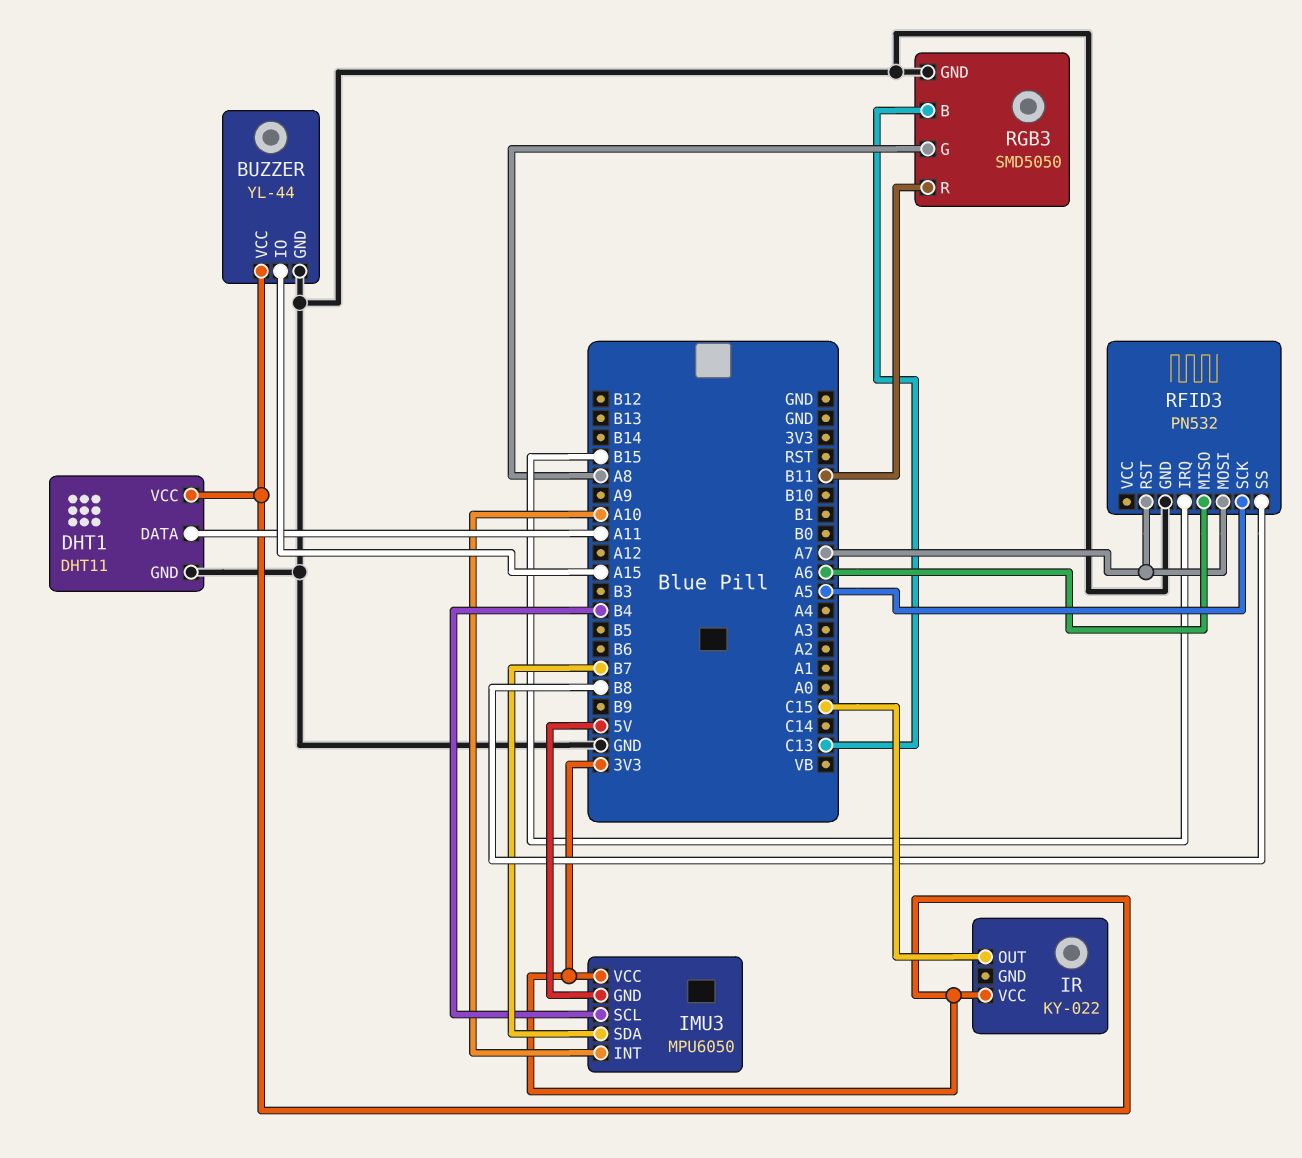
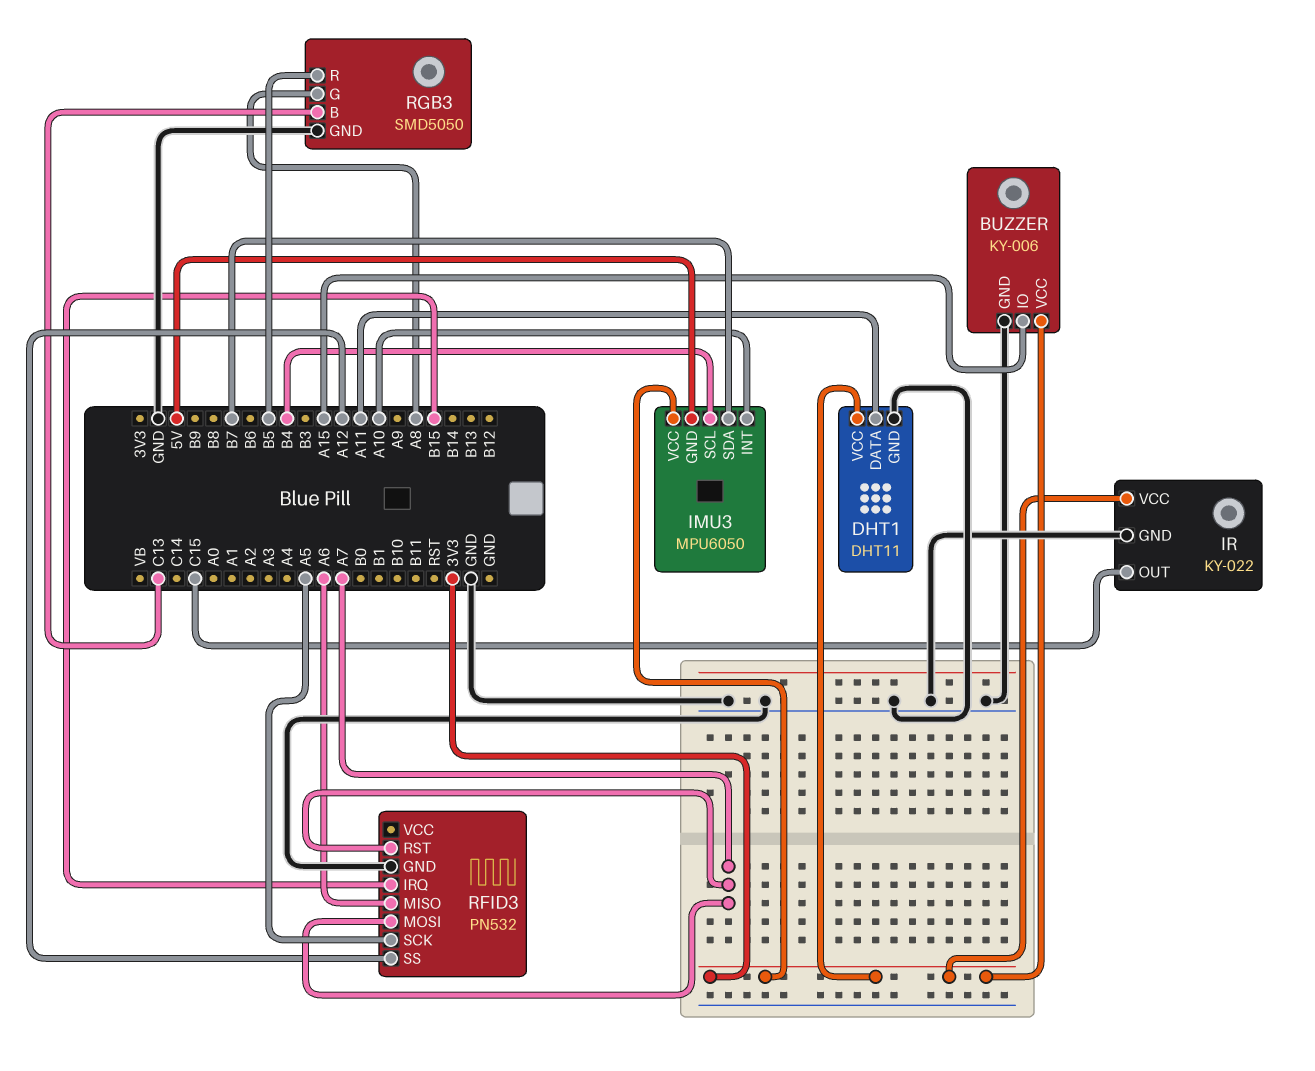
BUZZER: YL-44 -> KY-006
IR pin GND: none -> GND
RFID3 pin SS: B8 -> A12
RGB3 pin R: B11 -> B5

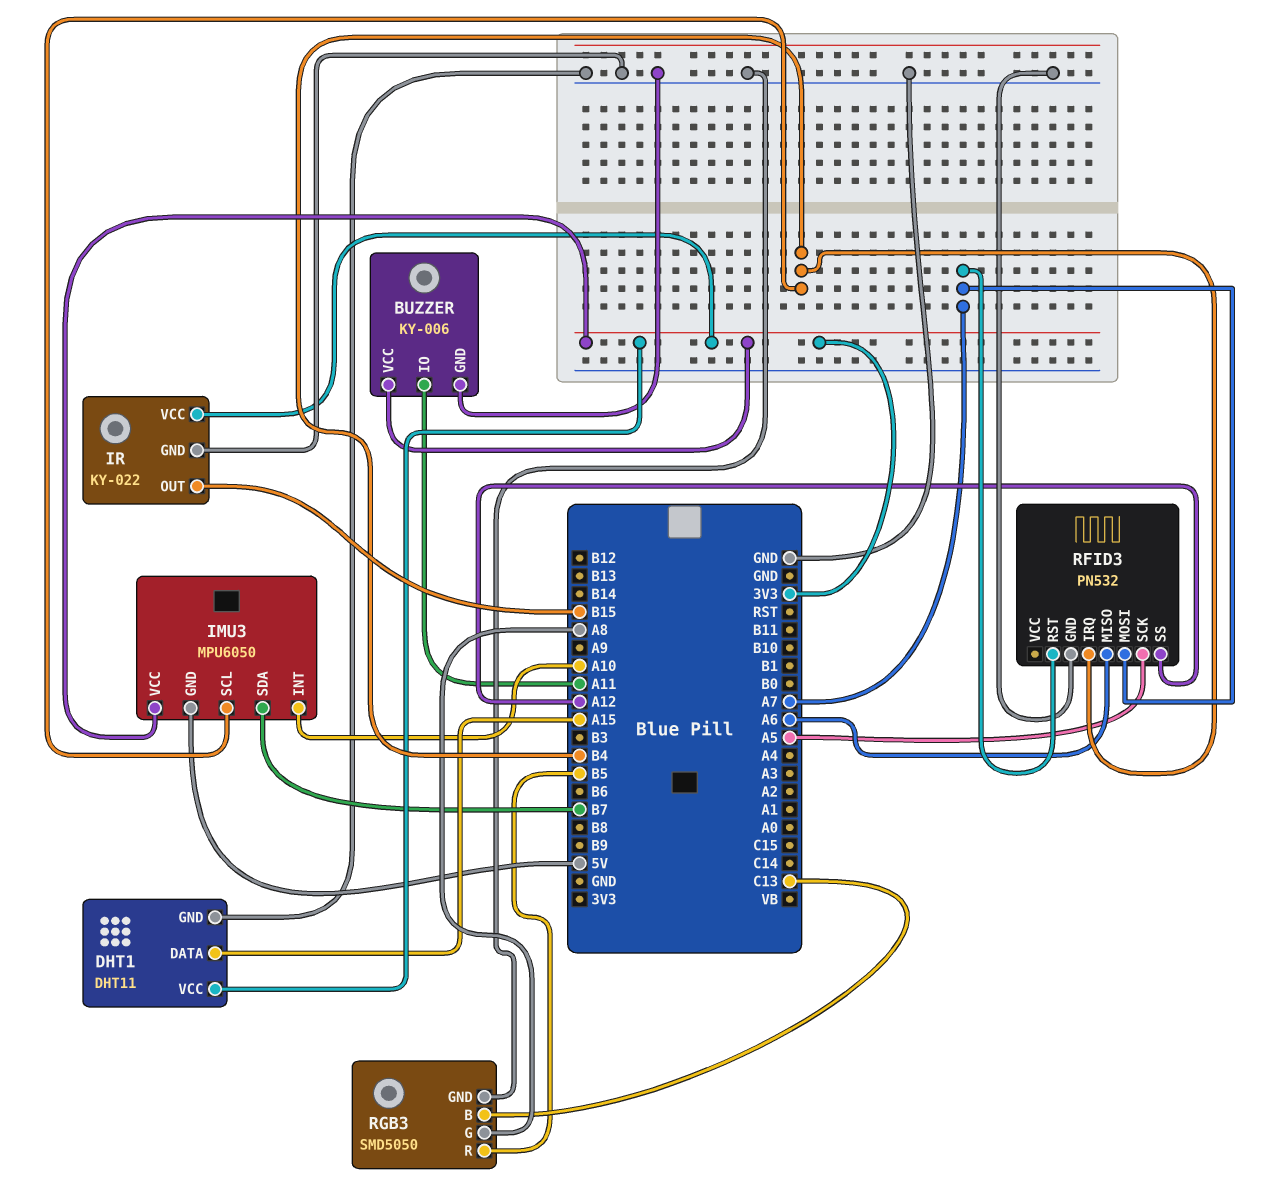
BUZZER pin IO: A15 -> A11
DHT1 pin DATA: A11 -> A15
IR pin OUT: C15 -> B15
RFID3 pin IRQ: B15 -> B4

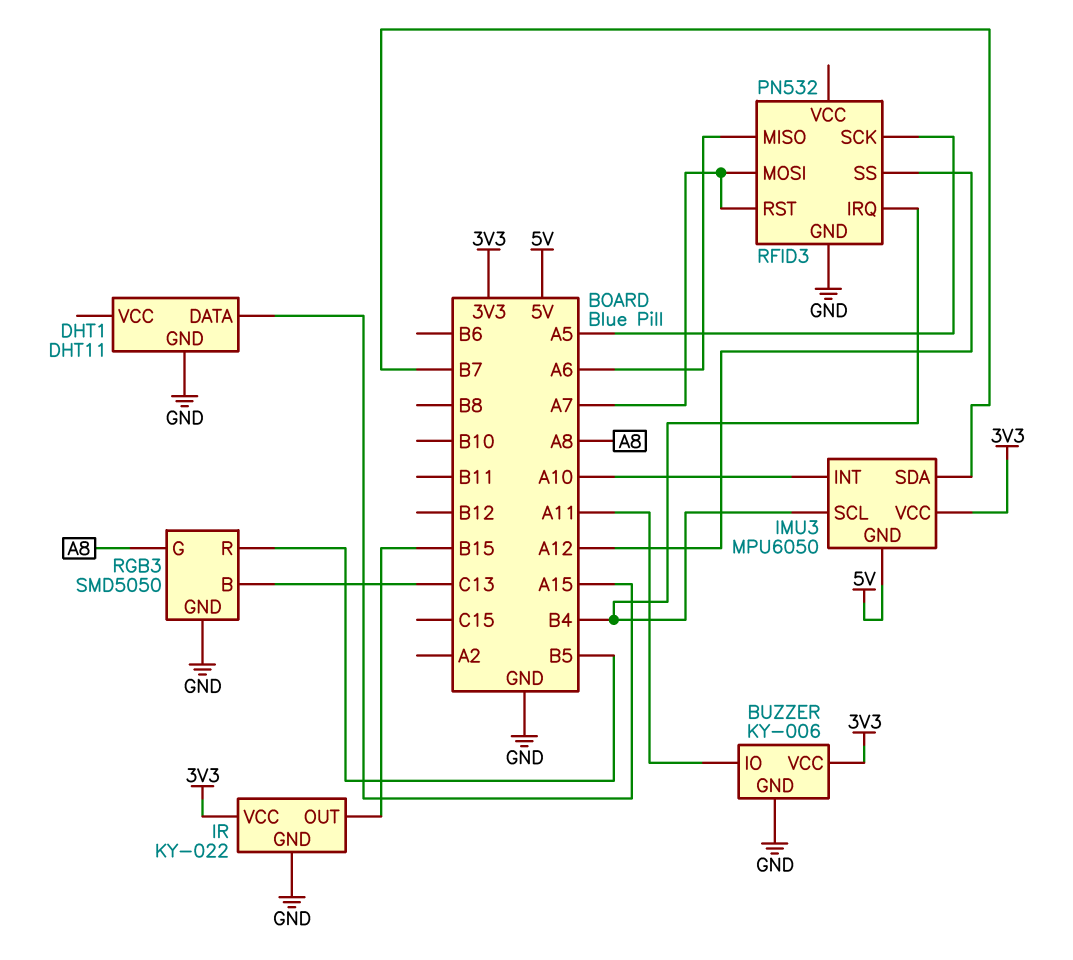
DHT1 pin VCC: 3V3 -> none

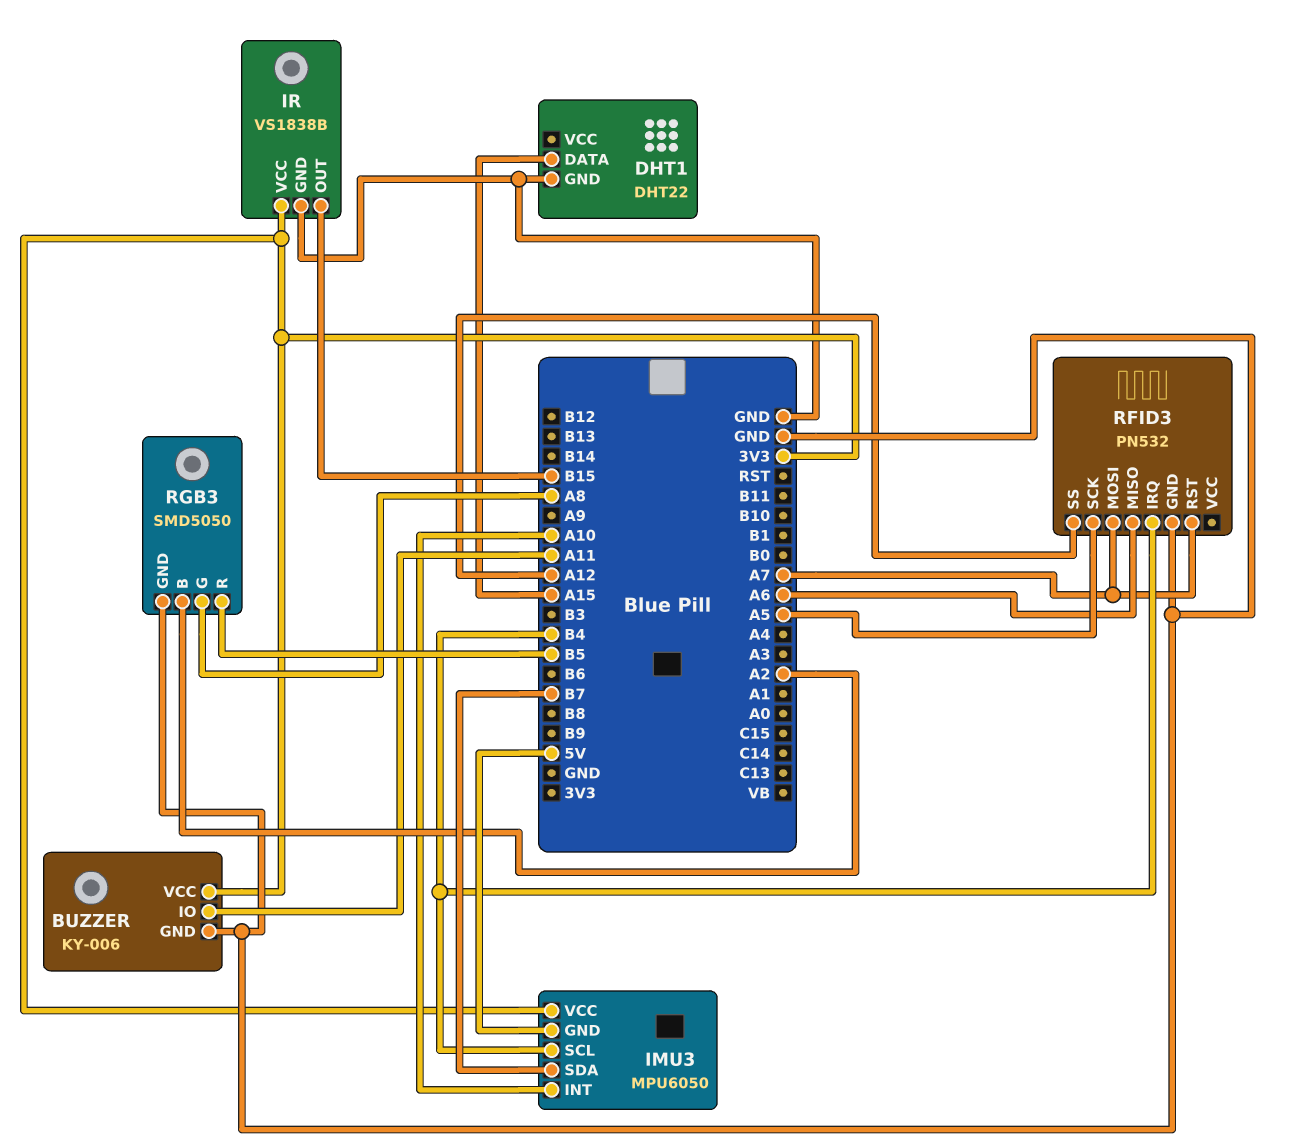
DHT1: DHT11 -> DHT22
IR: KY-022 -> VS1838B
RGB3 pin B: C13 -> A2

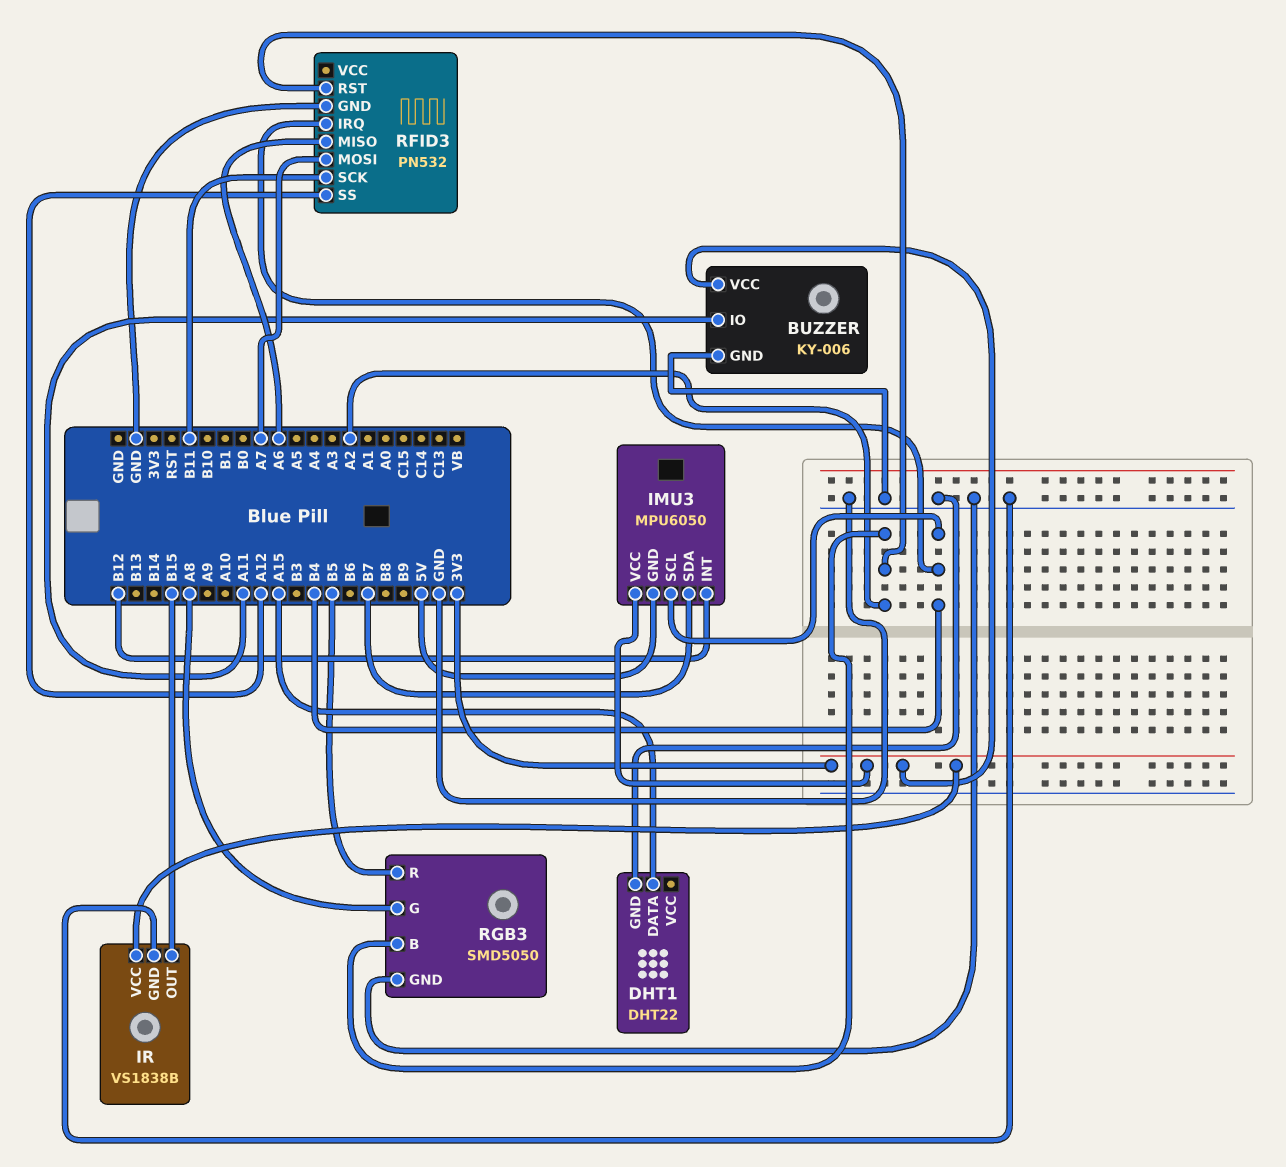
IMU3 pin INT: A10 -> B12
RFID3 pin RST: A7 -> A2
RFID3 pin SCK: A5 -> B11

